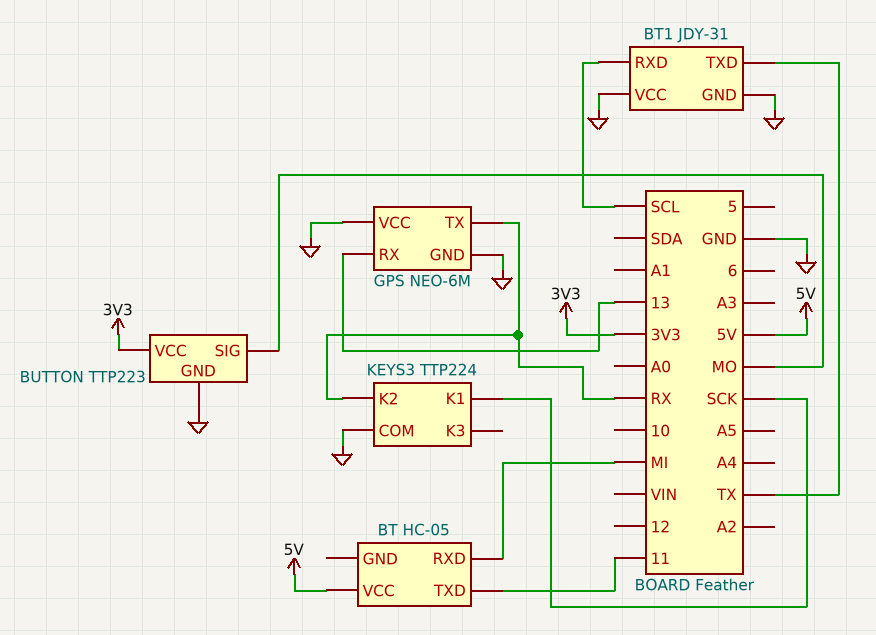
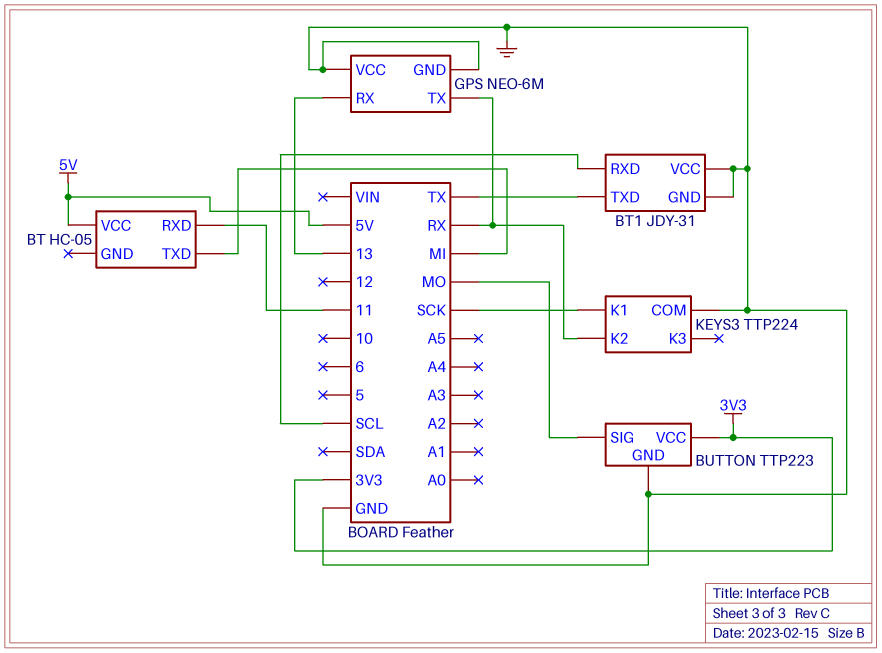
BT pin RXD: MI -> 11
BT pin TXD: 11 -> MI

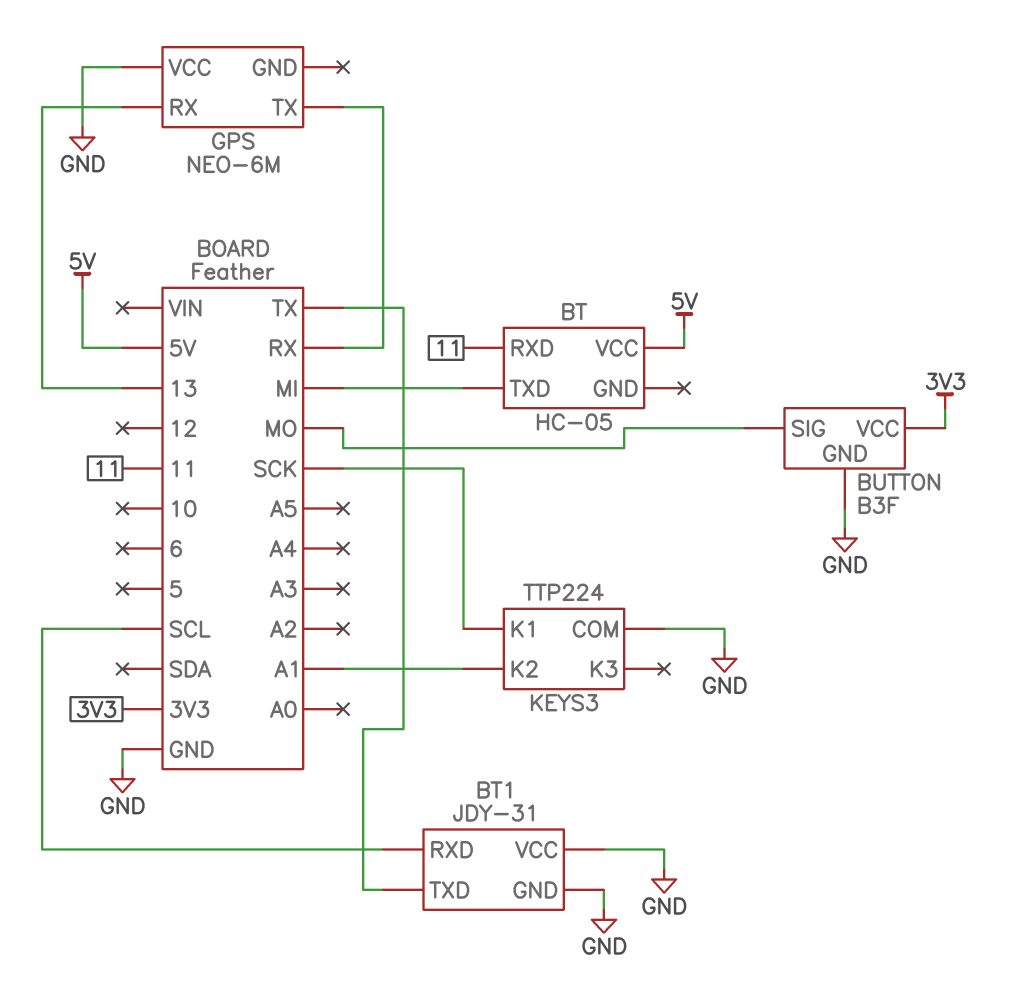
BUTTON: TTP223 -> B3F
GPS pin GND: GND -> none
KEYS3 pin K2: RX -> A1

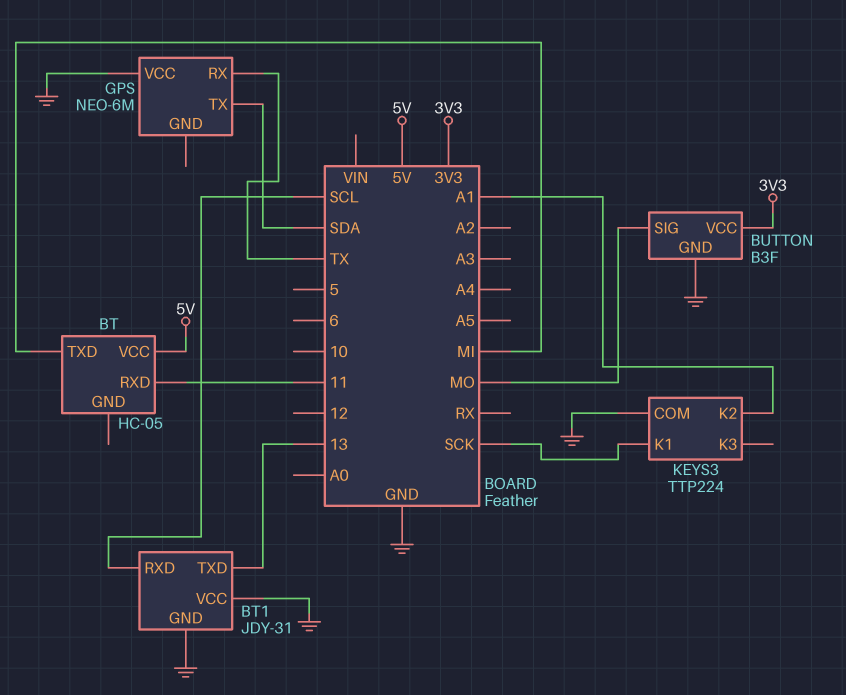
BT1 pin TXD: TX -> 13
GPS pin RX: 13 -> TX
GPS pin TX: RX -> SDA

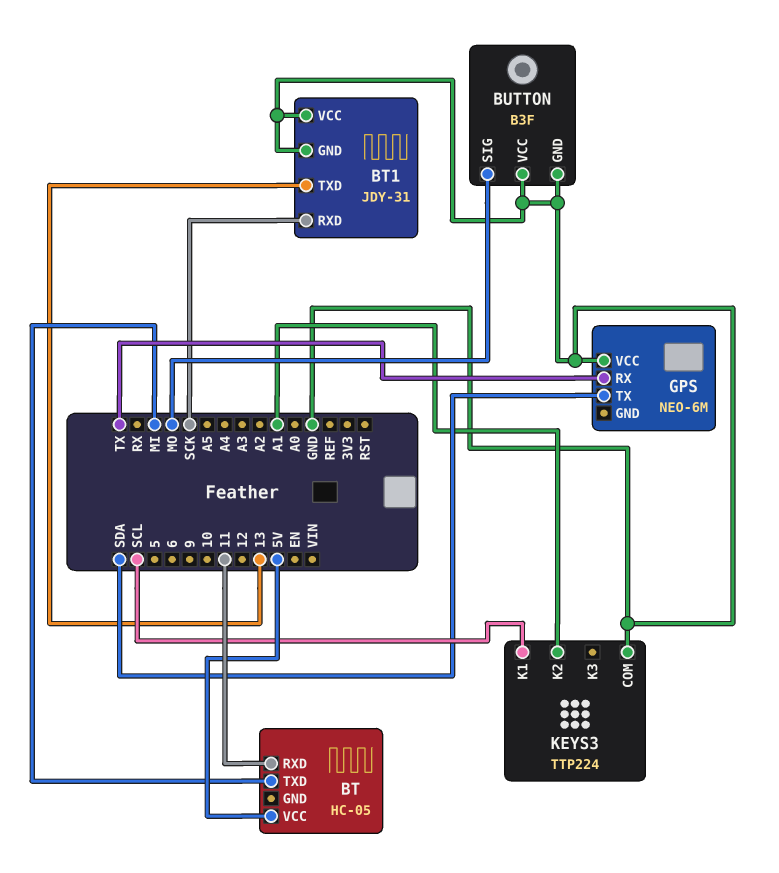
BT1 pin RXD: SCL -> SCK
BUTTON pin VCC: 3V3 -> GND
KEYS3 pin K1: SCK -> SCL

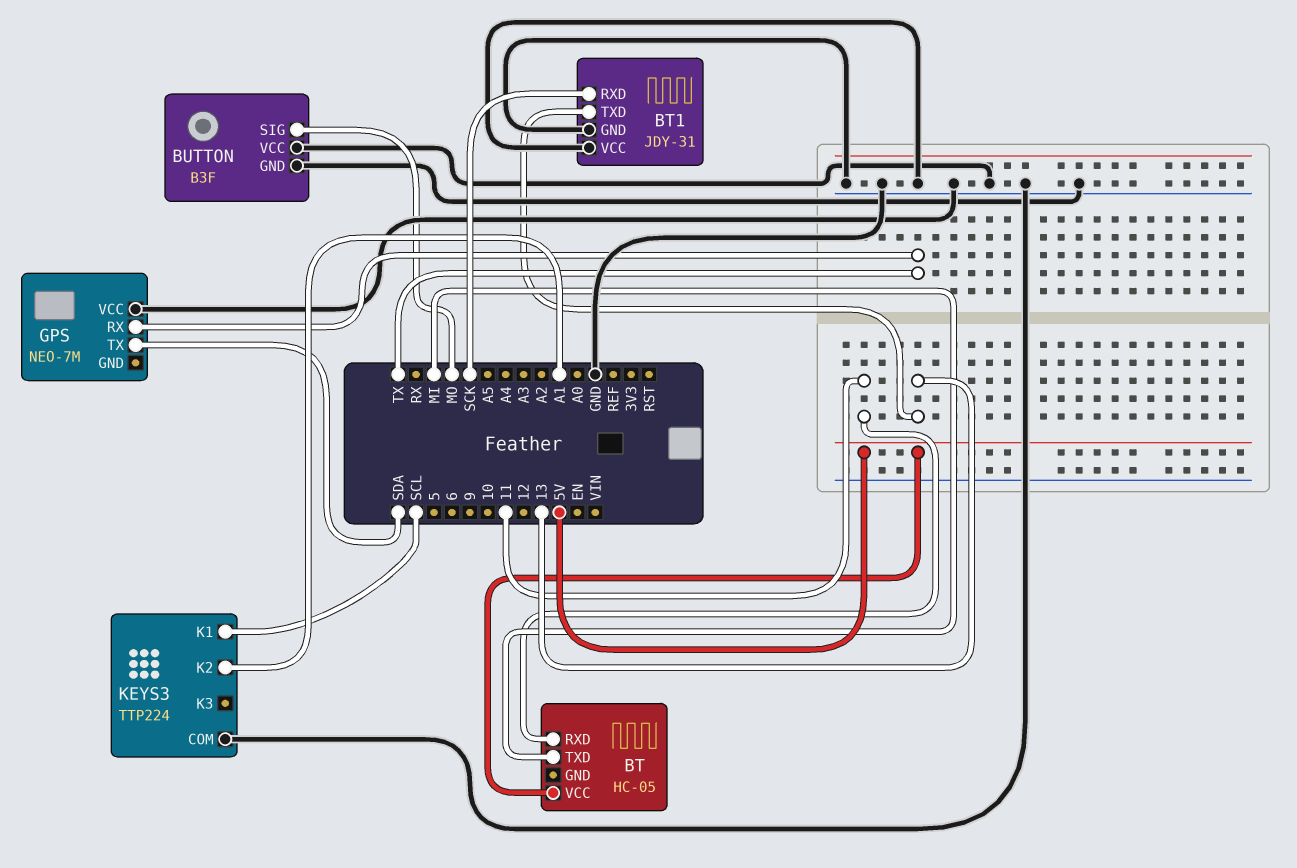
GPS: NEO-6M -> NEO-7M

